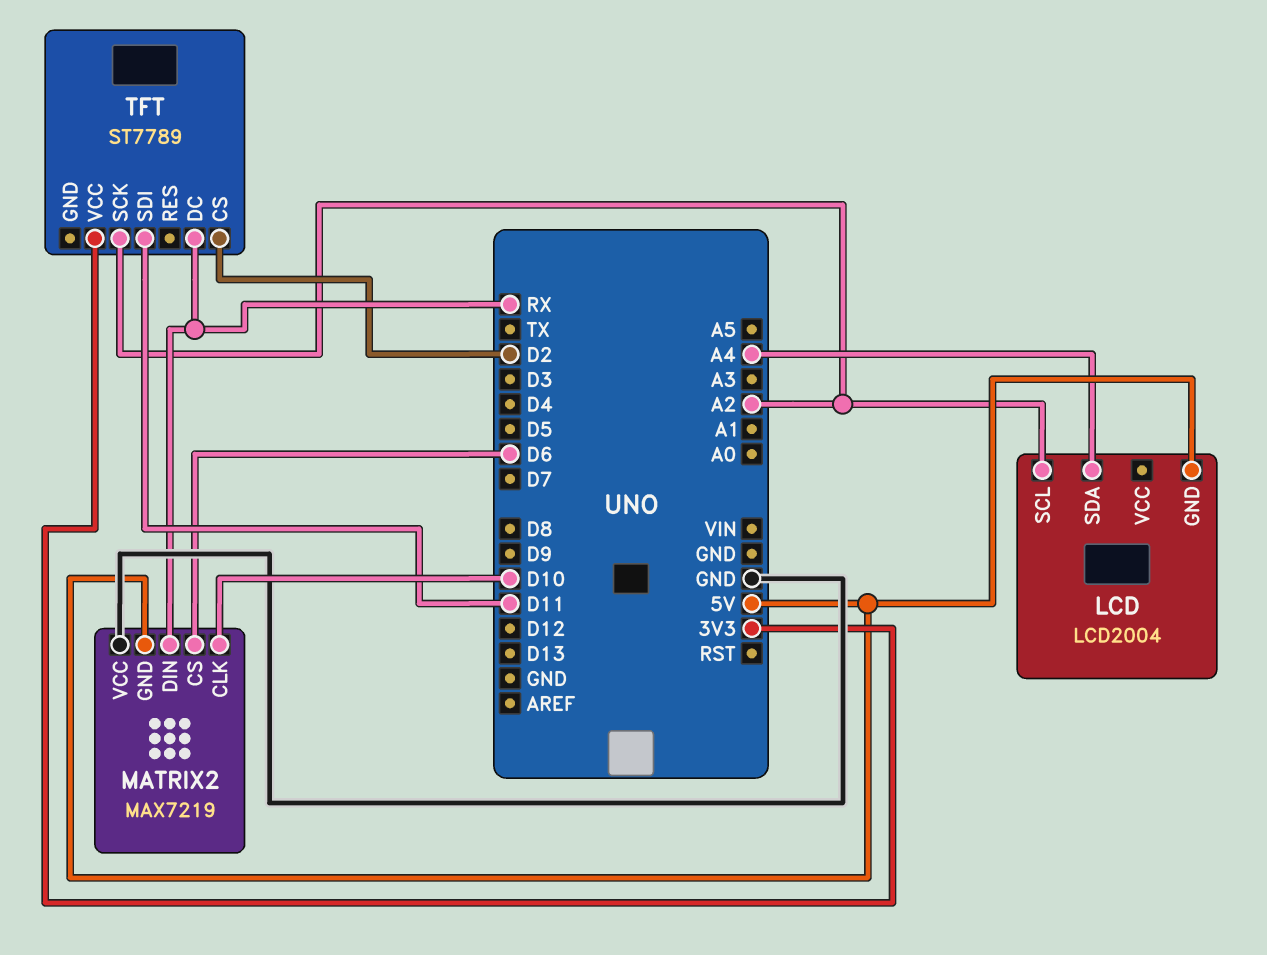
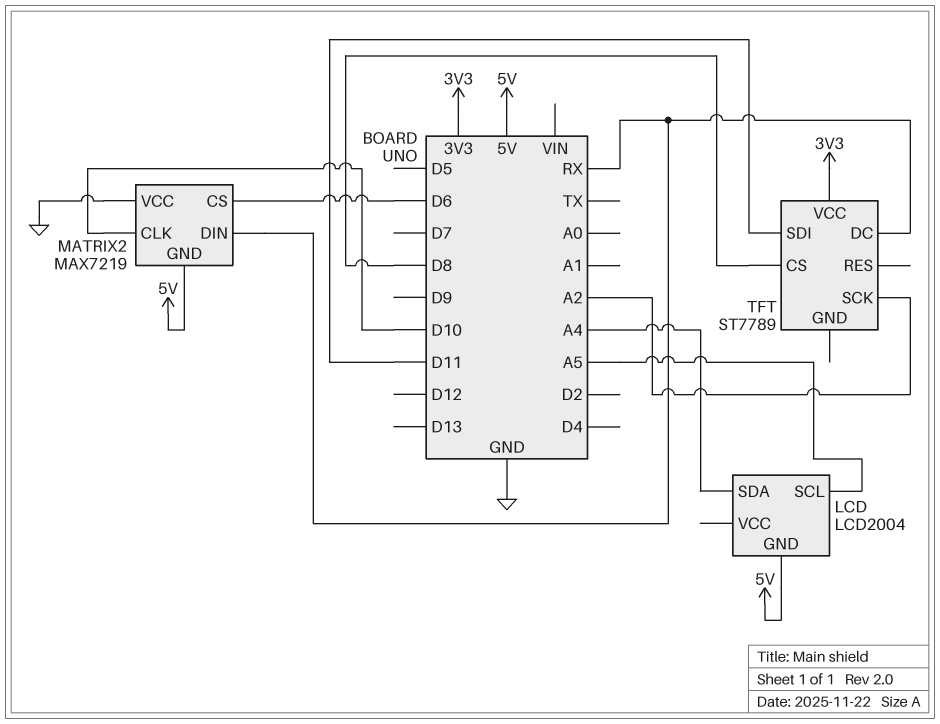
LCD pin SCL: A2 -> A5
TFT pin CS: D2 -> D8

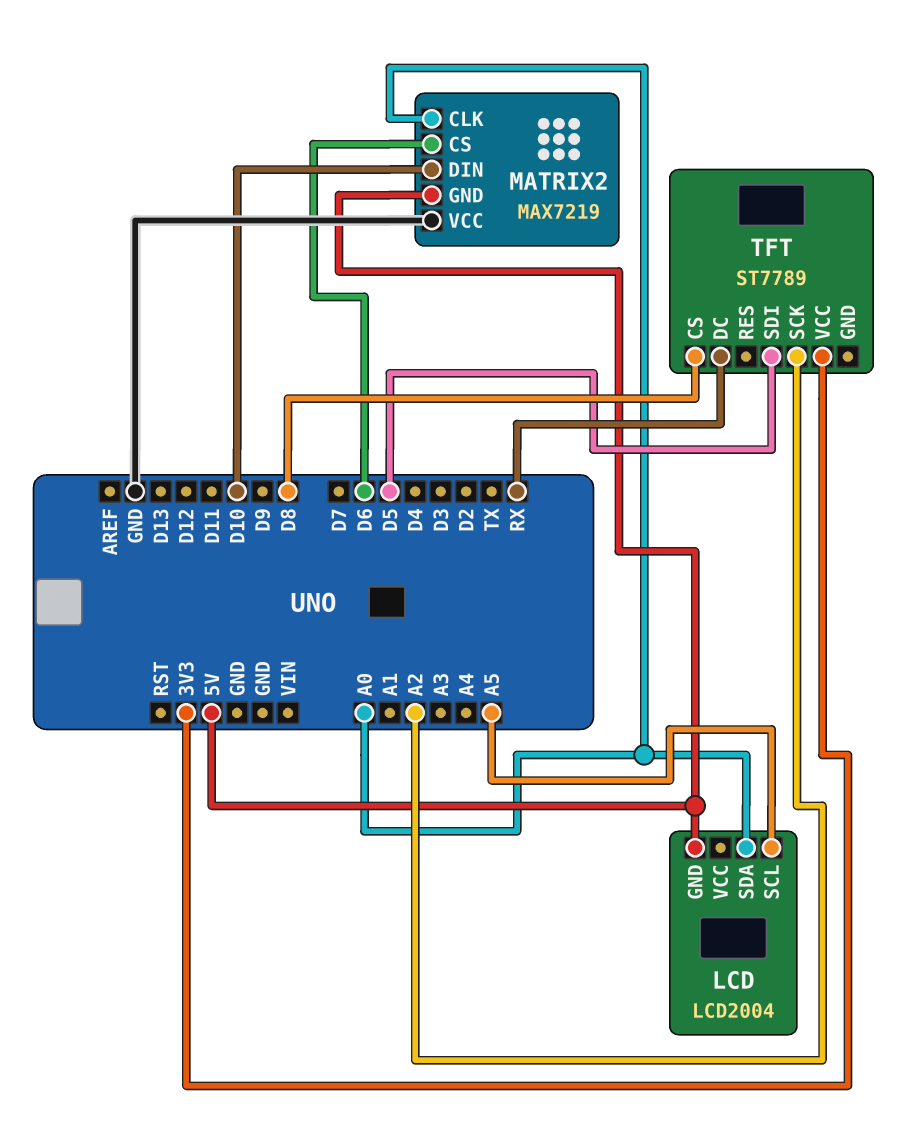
LCD pin SDA: A4 -> A0
MATRIX2 pin CLK: D10 -> A0
MATRIX2 pin DIN: RX -> D10
TFT pin SDI: D11 -> D5

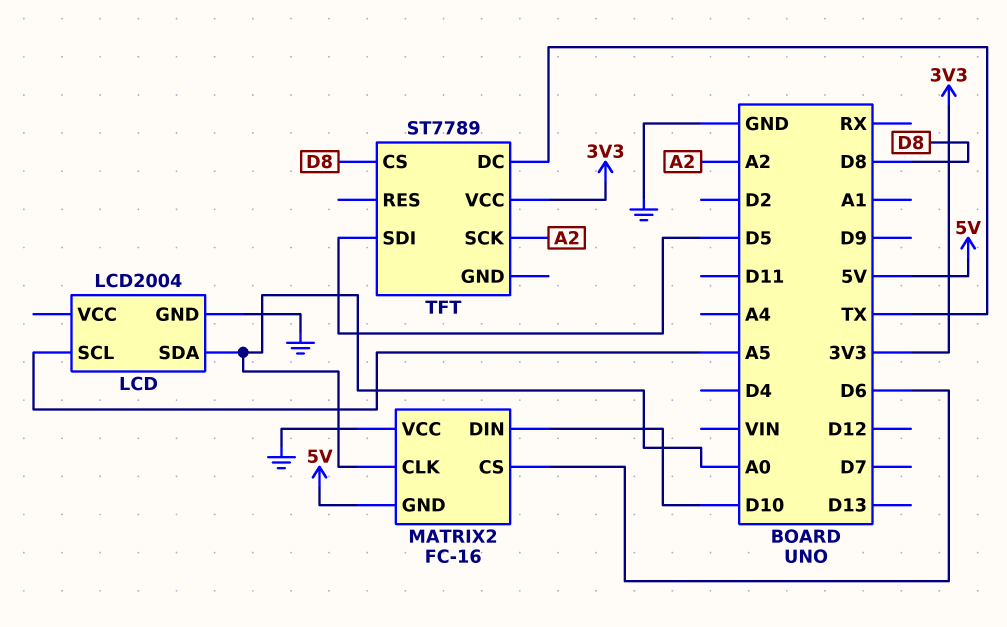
LCD pin GND: 5V -> GND
MATRIX2: MAX7219 -> FC-16
TFT pin DC: RX -> TX

